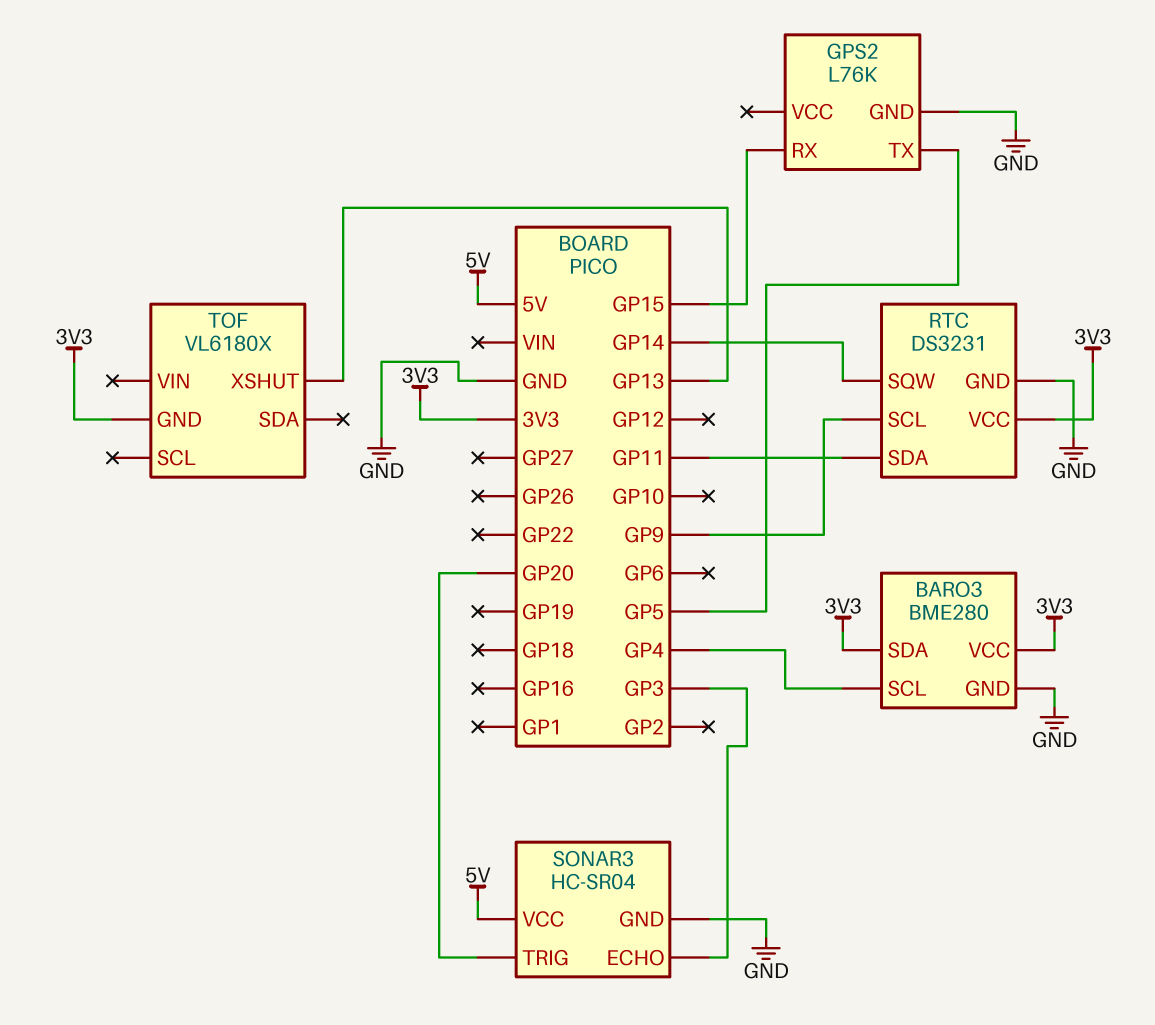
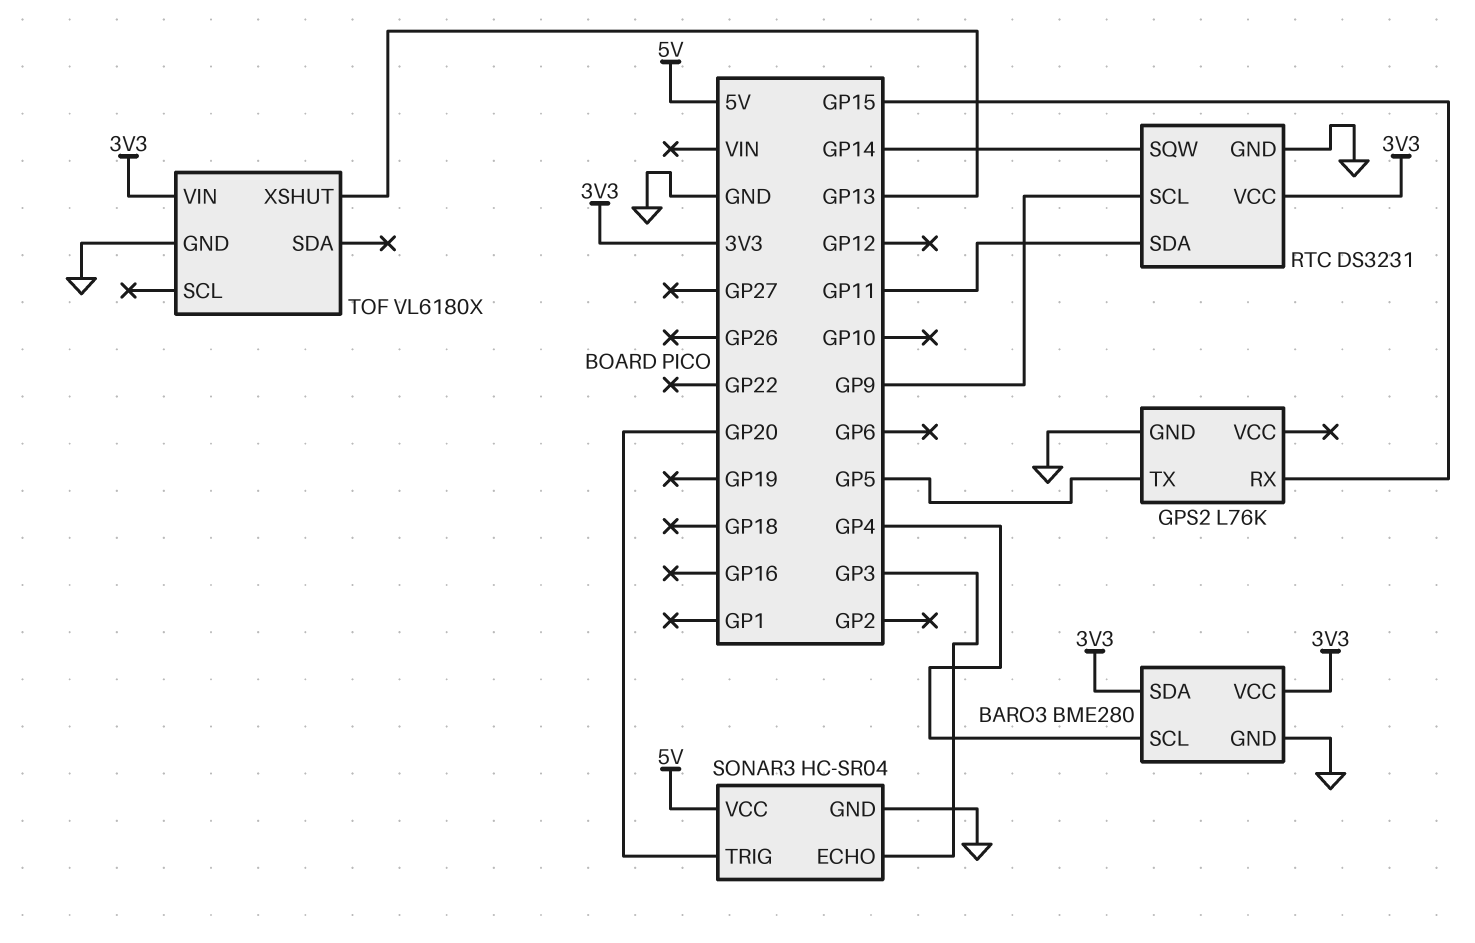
TOF pin GND: 3V3 -> GND
TOF pin VIN: none -> 3V3

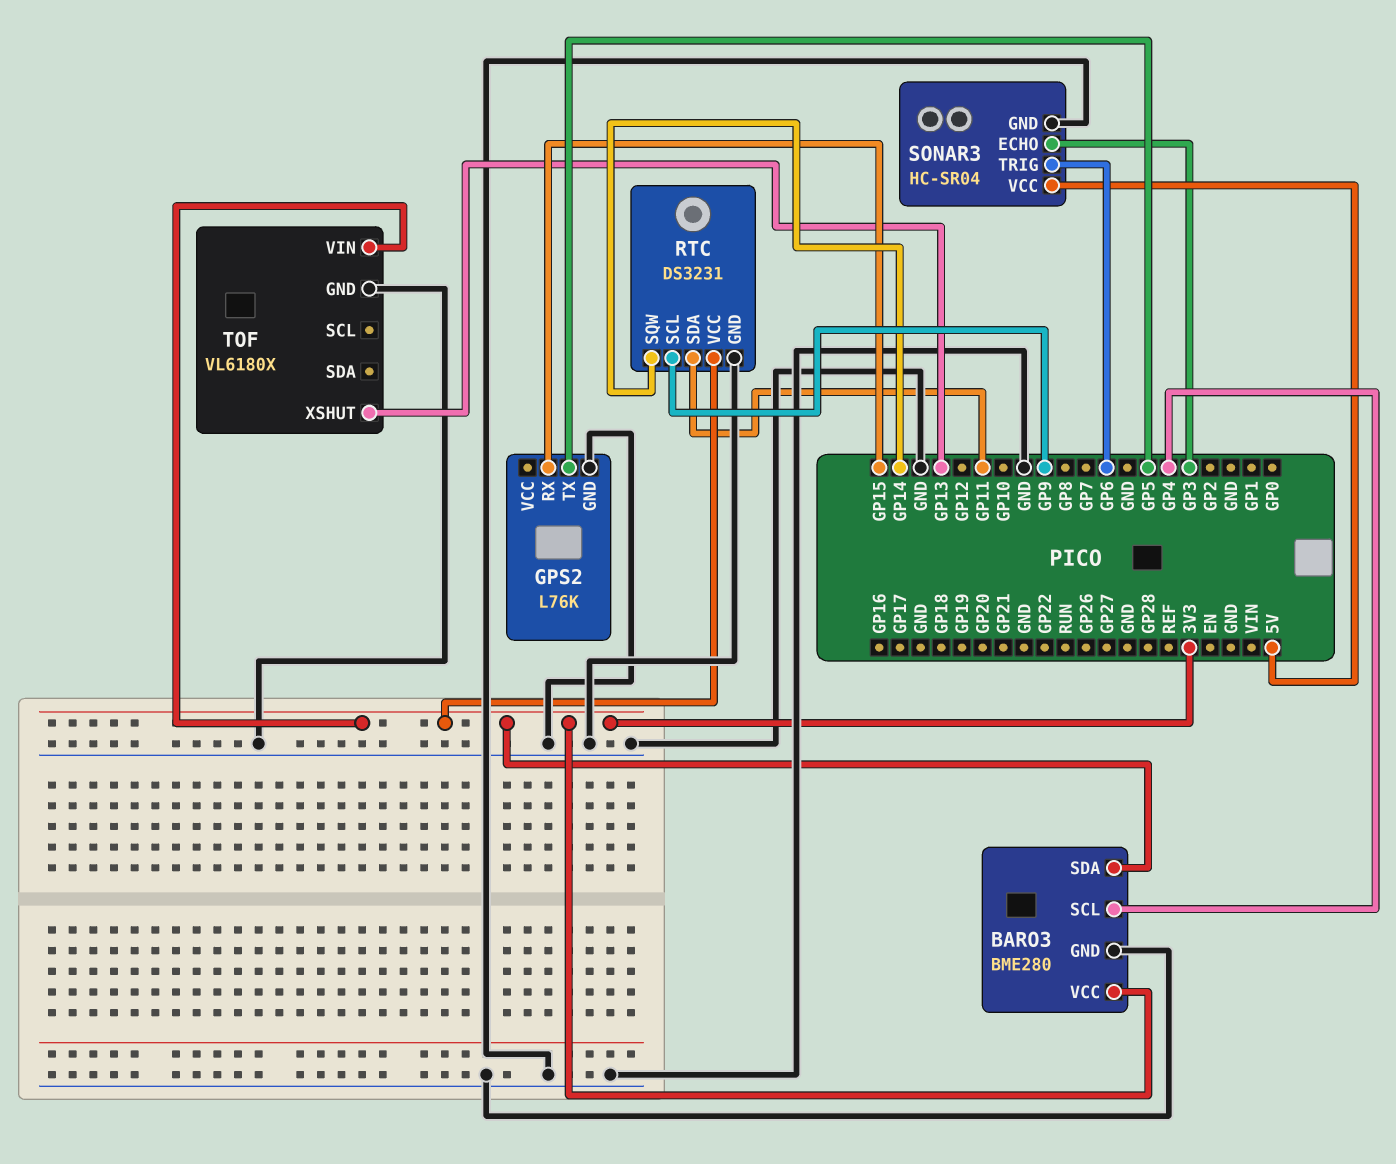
SONAR3 pin TRIG: GP20 -> GP6

